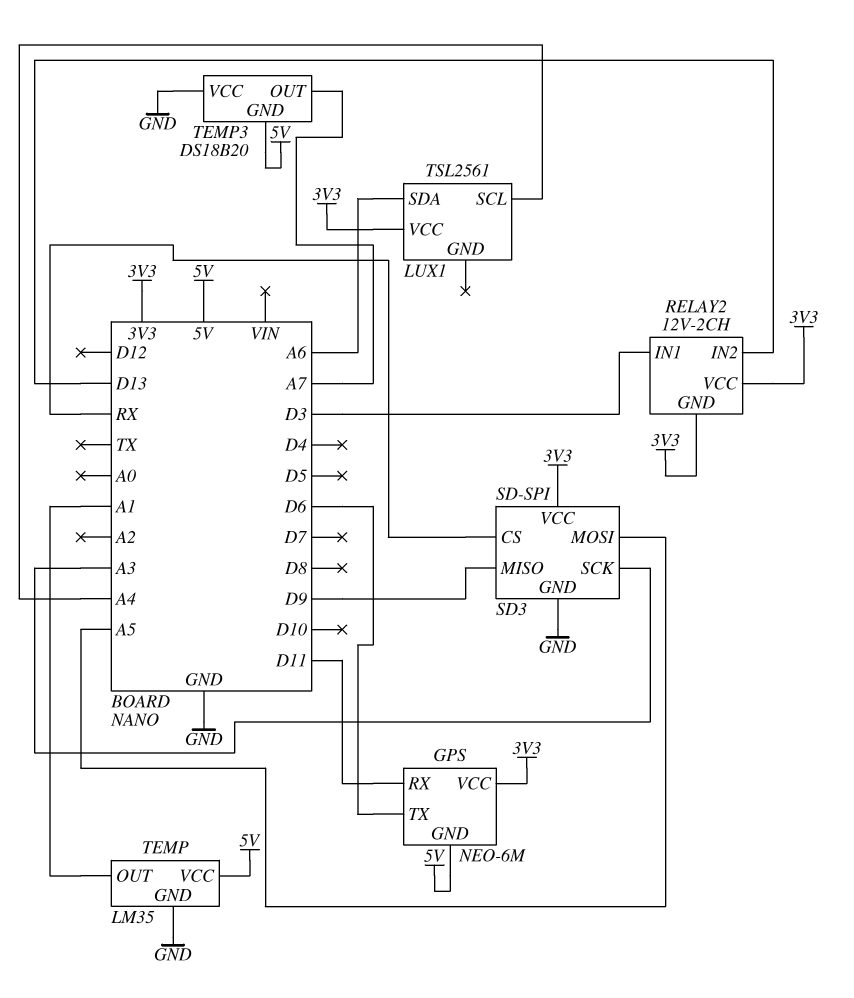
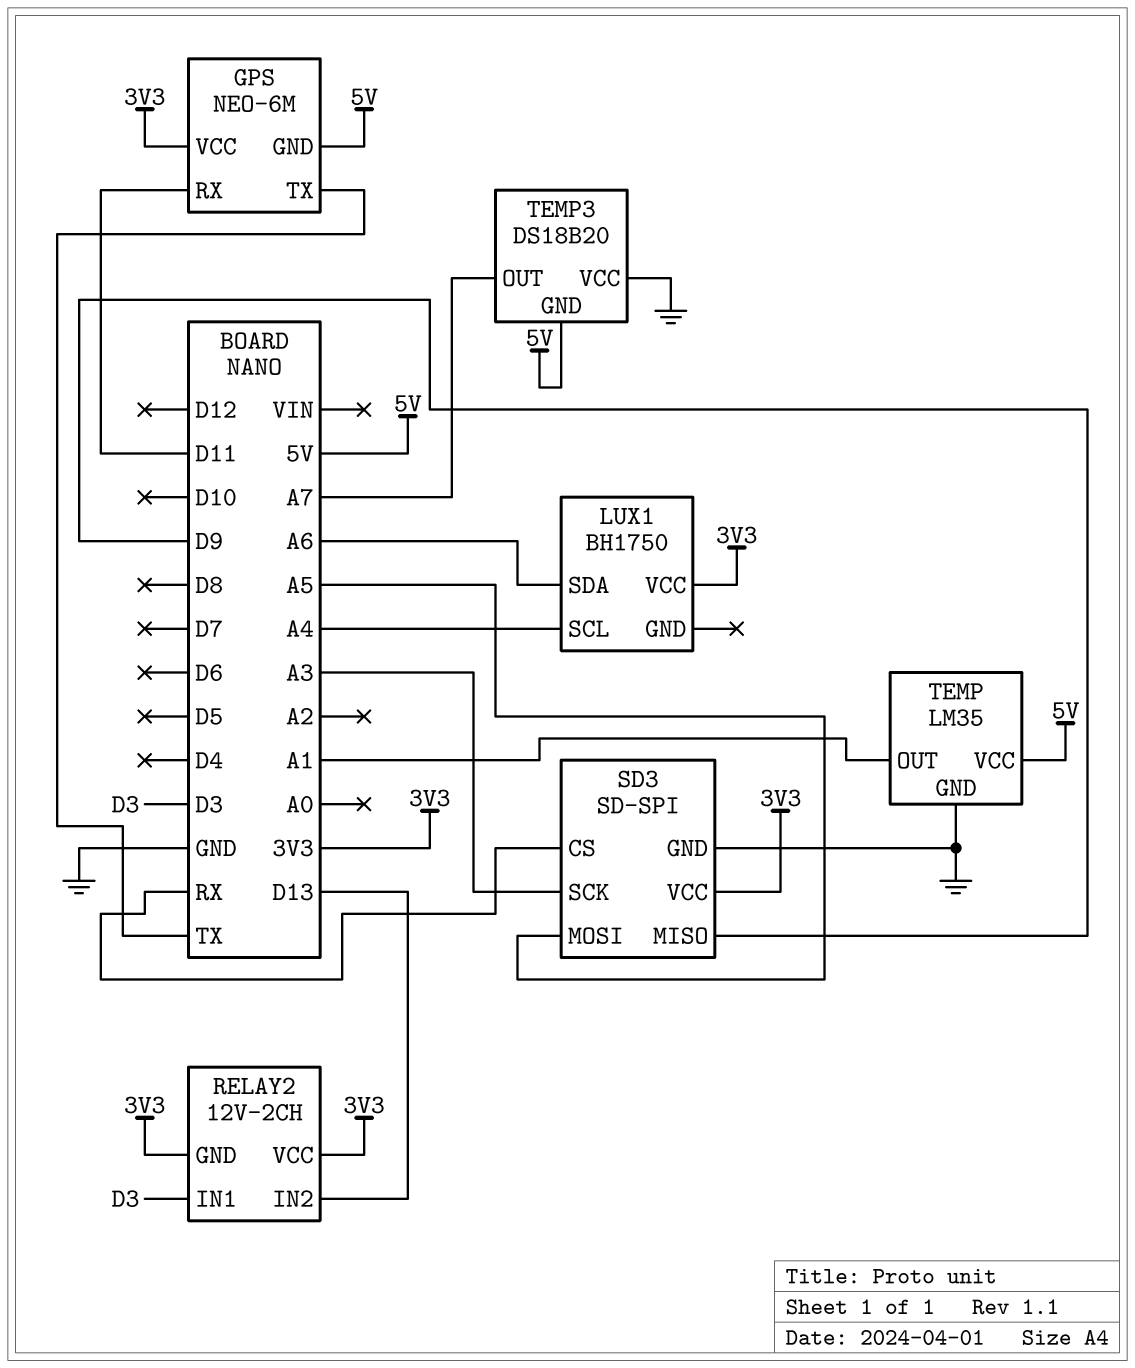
GPS pin TX: D6 -> TX
LUX1: TSL2561 -> BH1750

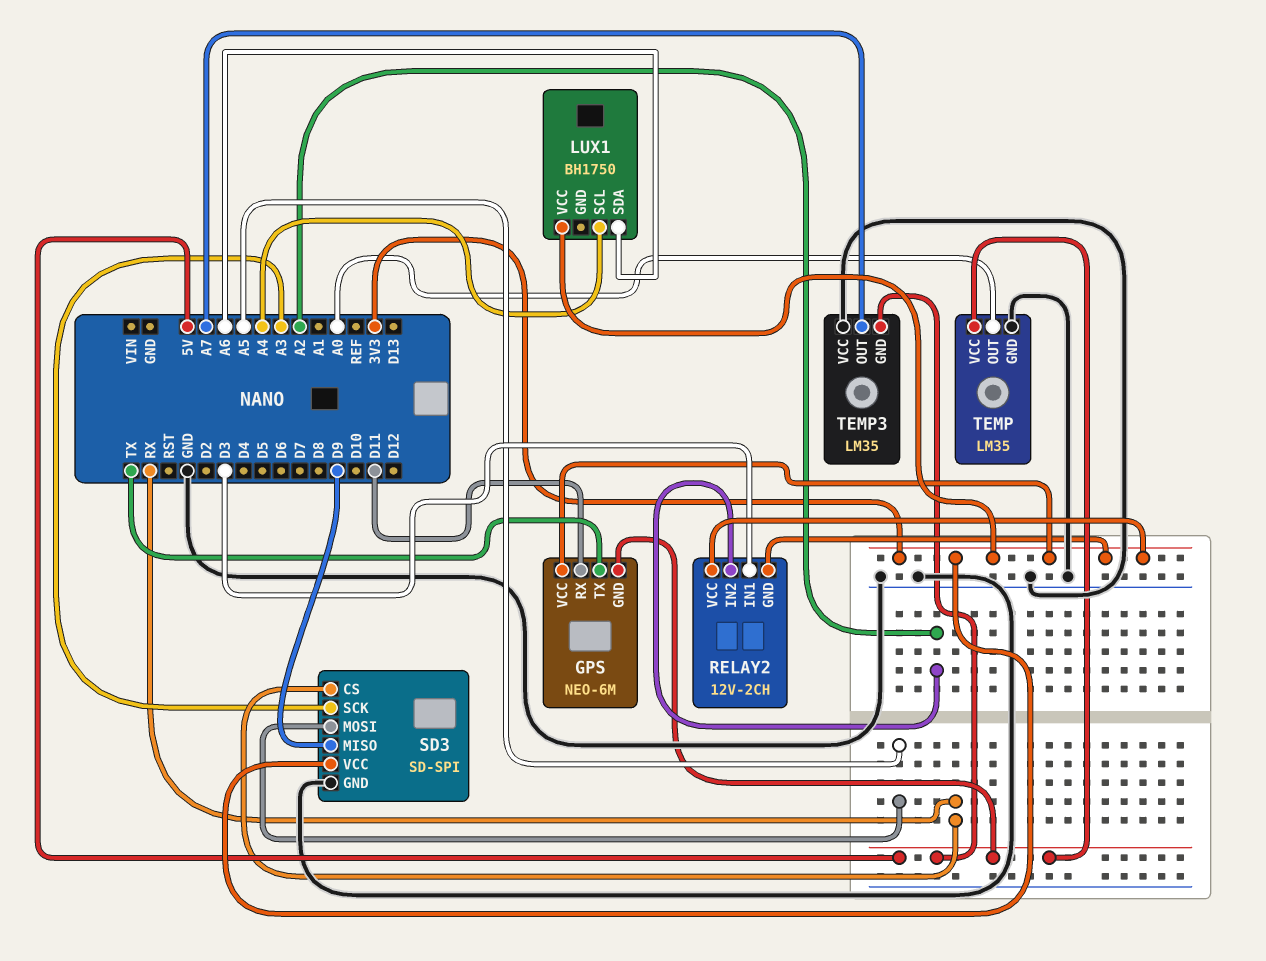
RELAY2 pin IN2: D13 -> A2
TEMP pin OUT: A1 -> A0
TEMP3: DS18B20 -> LM35

